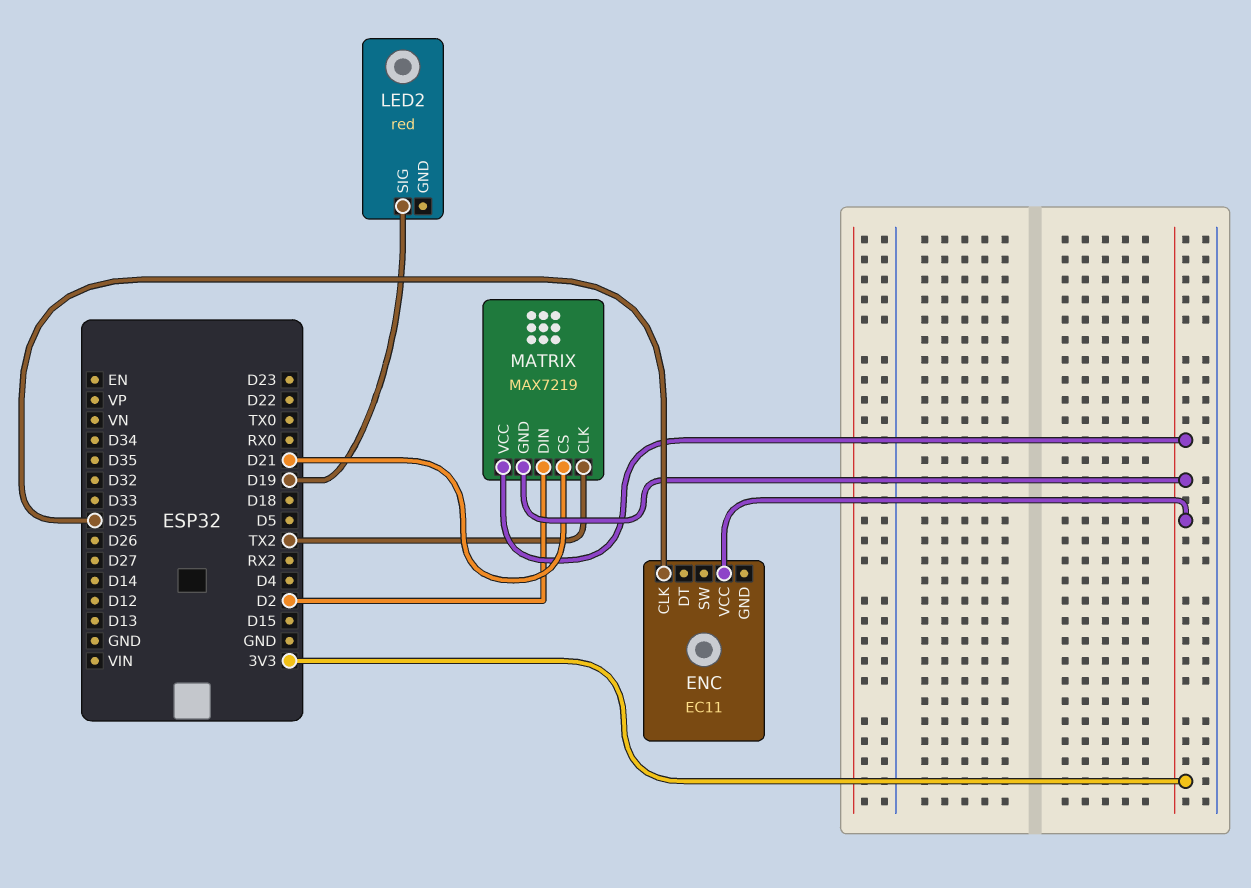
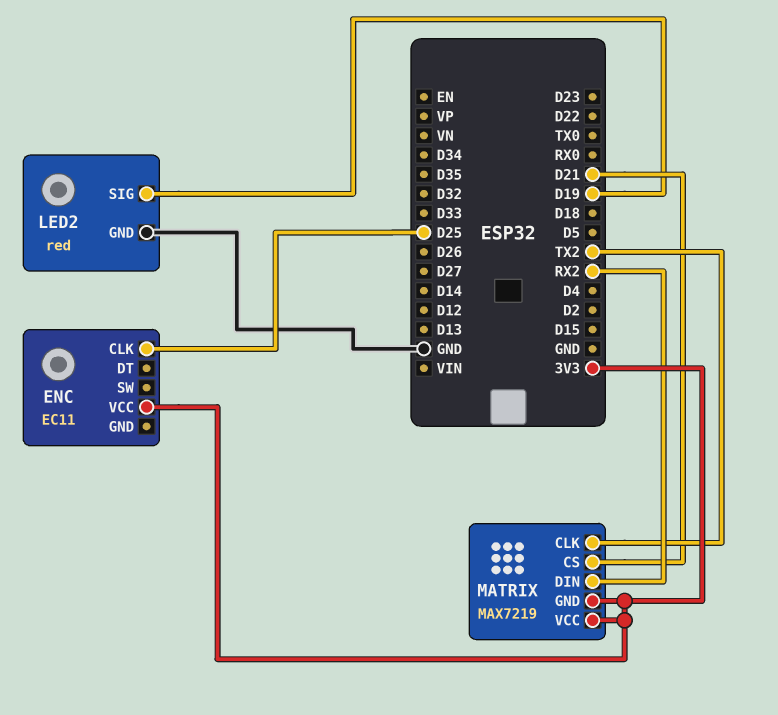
LED2 pin GND: none -> GND
MATRIX pin DIN: D2 -> RX2

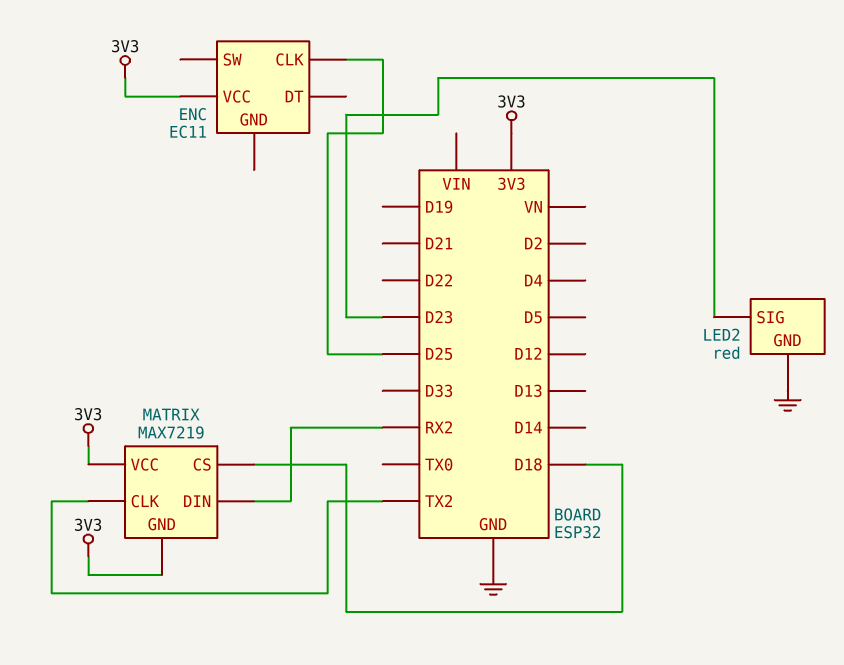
LED2 pin SIG: D19 -> D23
MATRIX pin CS: D21 -> D18

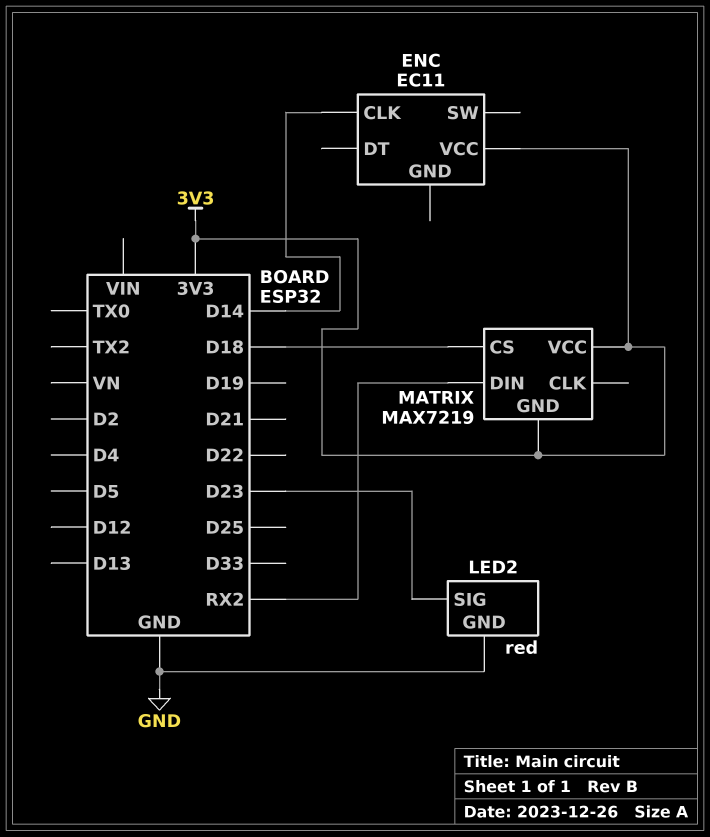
ENC pin CLK: D25 -> D14
MATRIX pin CLK: TX2 -> none

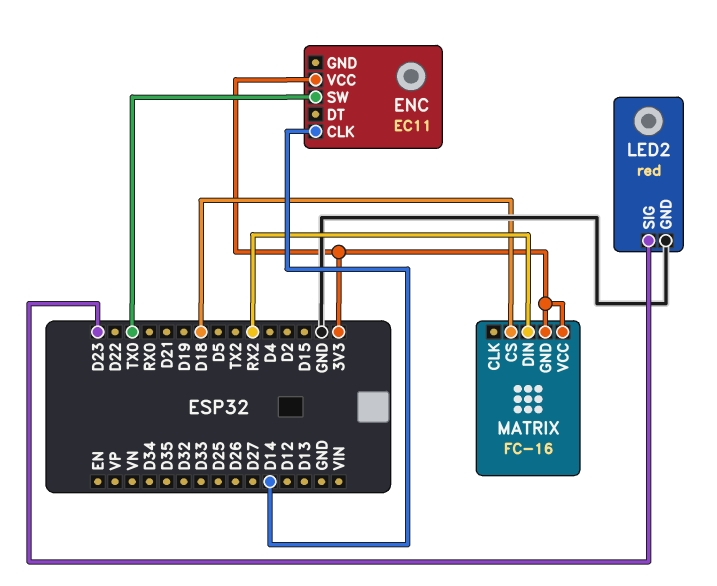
ENC pin SW: none -> TX0
MATRIX: MAX7219 -> FC-16

